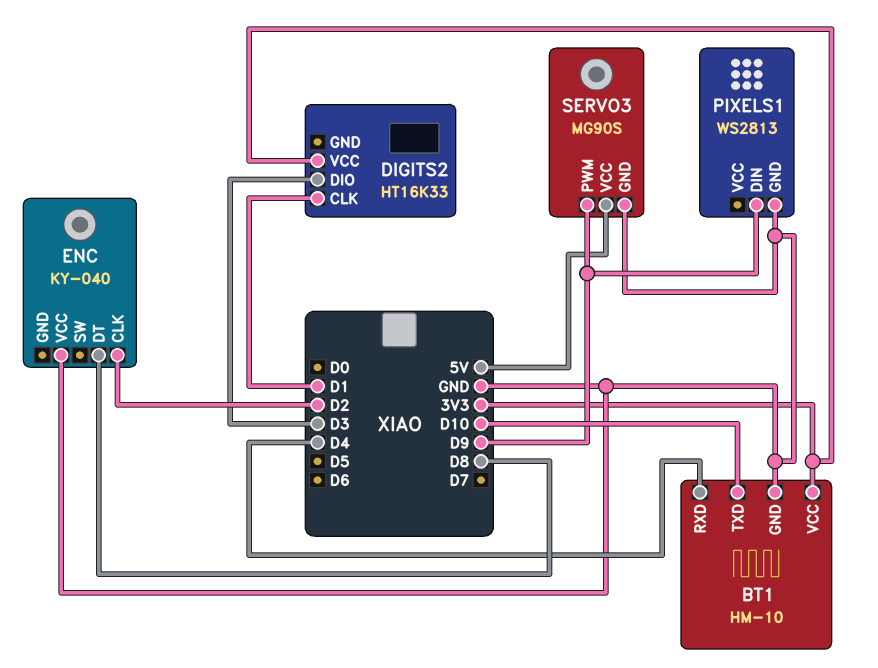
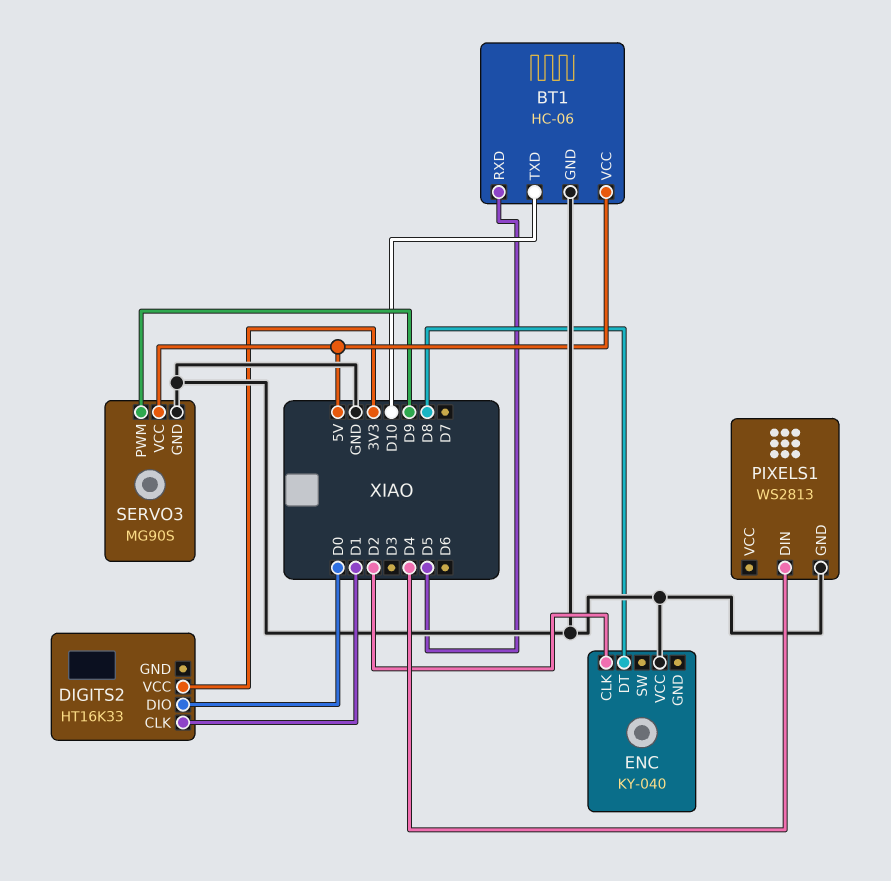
BT1: HM-10 -> HC-06
BT1 pin RXD: D4 -> D5
BT1 pin VCC: 3V3 -> 5V
DIGITS2 pin DIO: D3 -> D0
PIXELS1 pin DIN: D9 -> D4

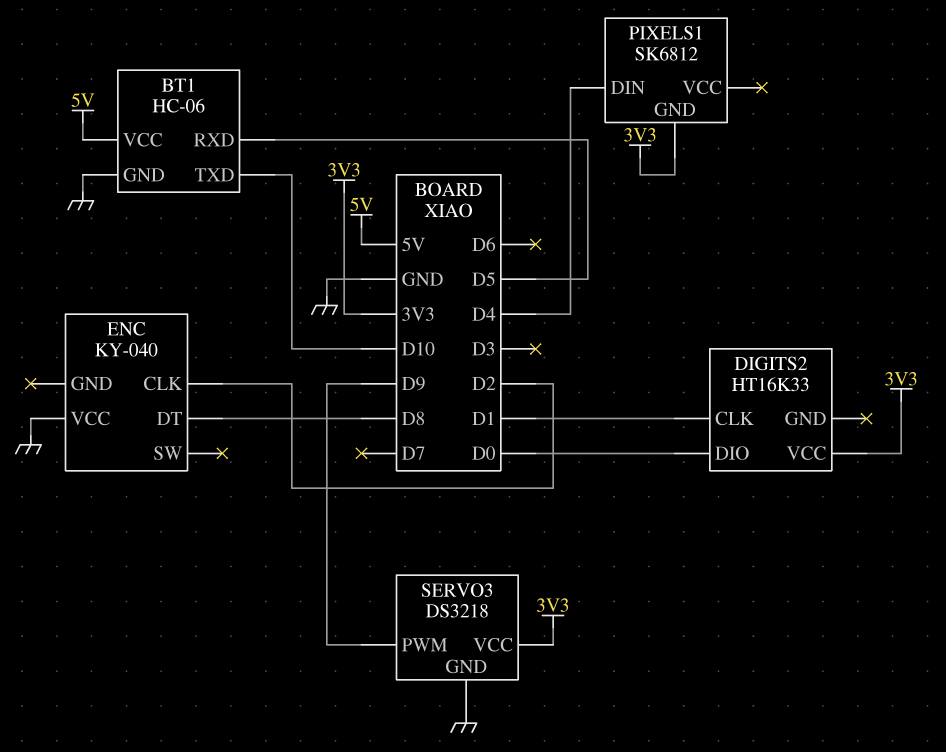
PIXELS1: WS2813 -> SK6812
PIXELS1 pin GND: GND -> 3V3
SERVO3: MG90S -> DS3218
SERVO3 pin VCC: 5V -> 3V3

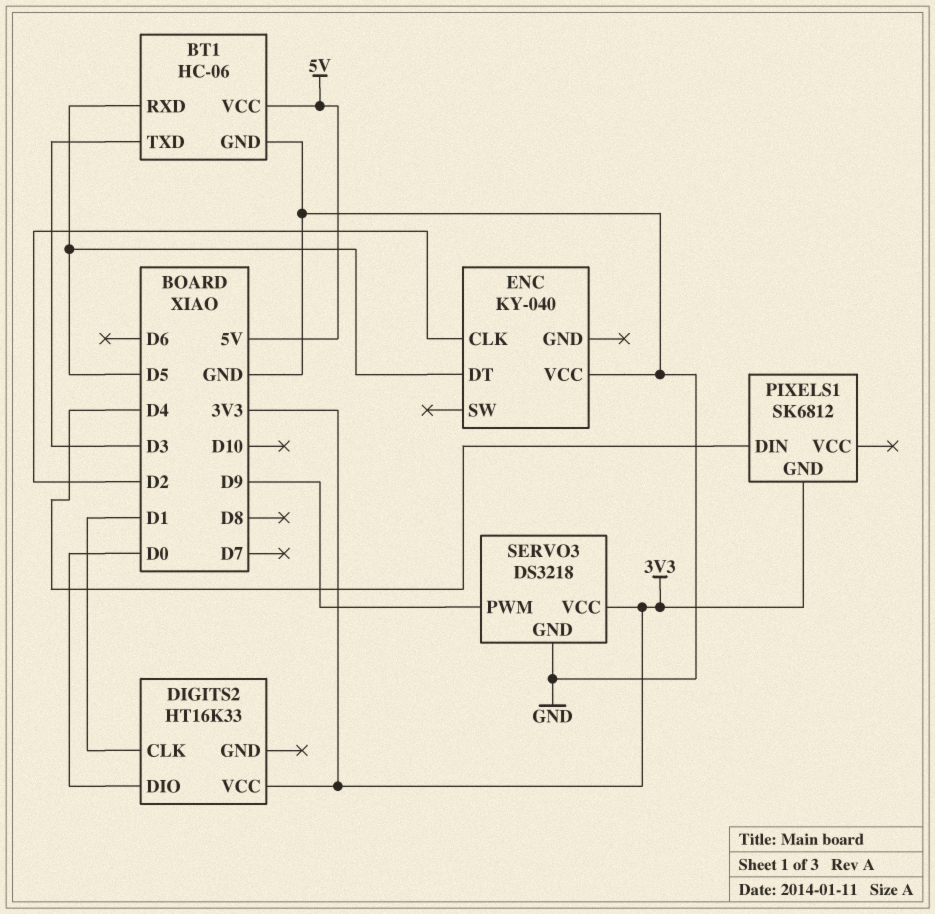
BT1 pin TXD: D10 -> D3
ENC pin DT: D8 -> D5

